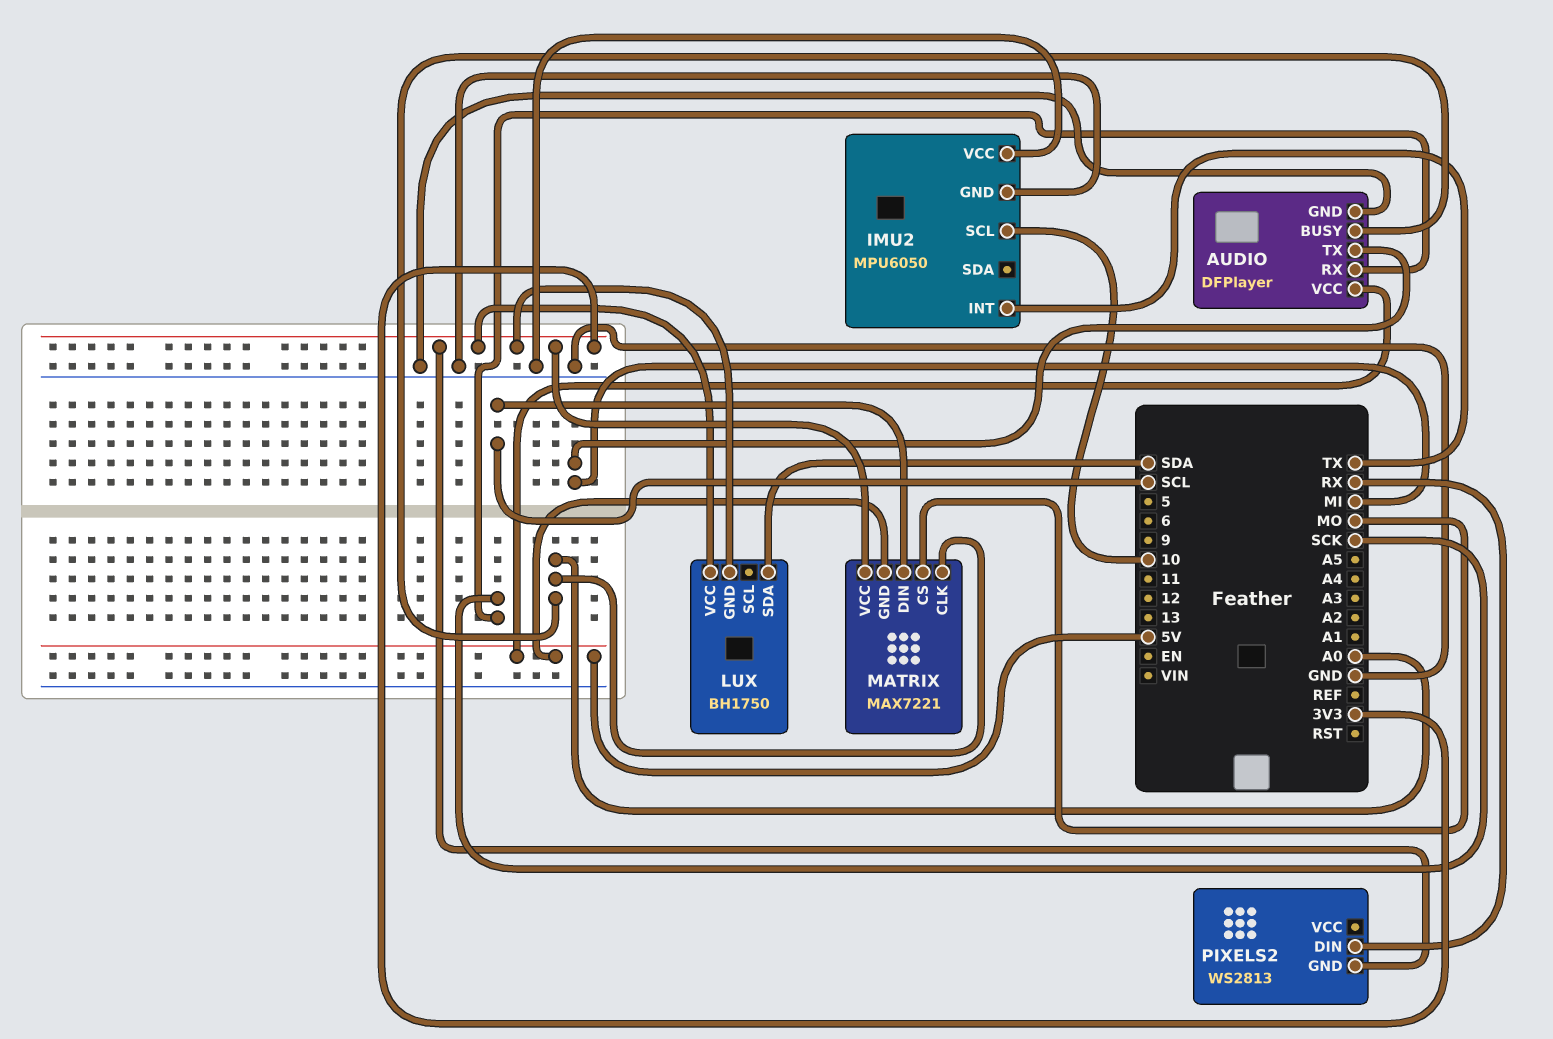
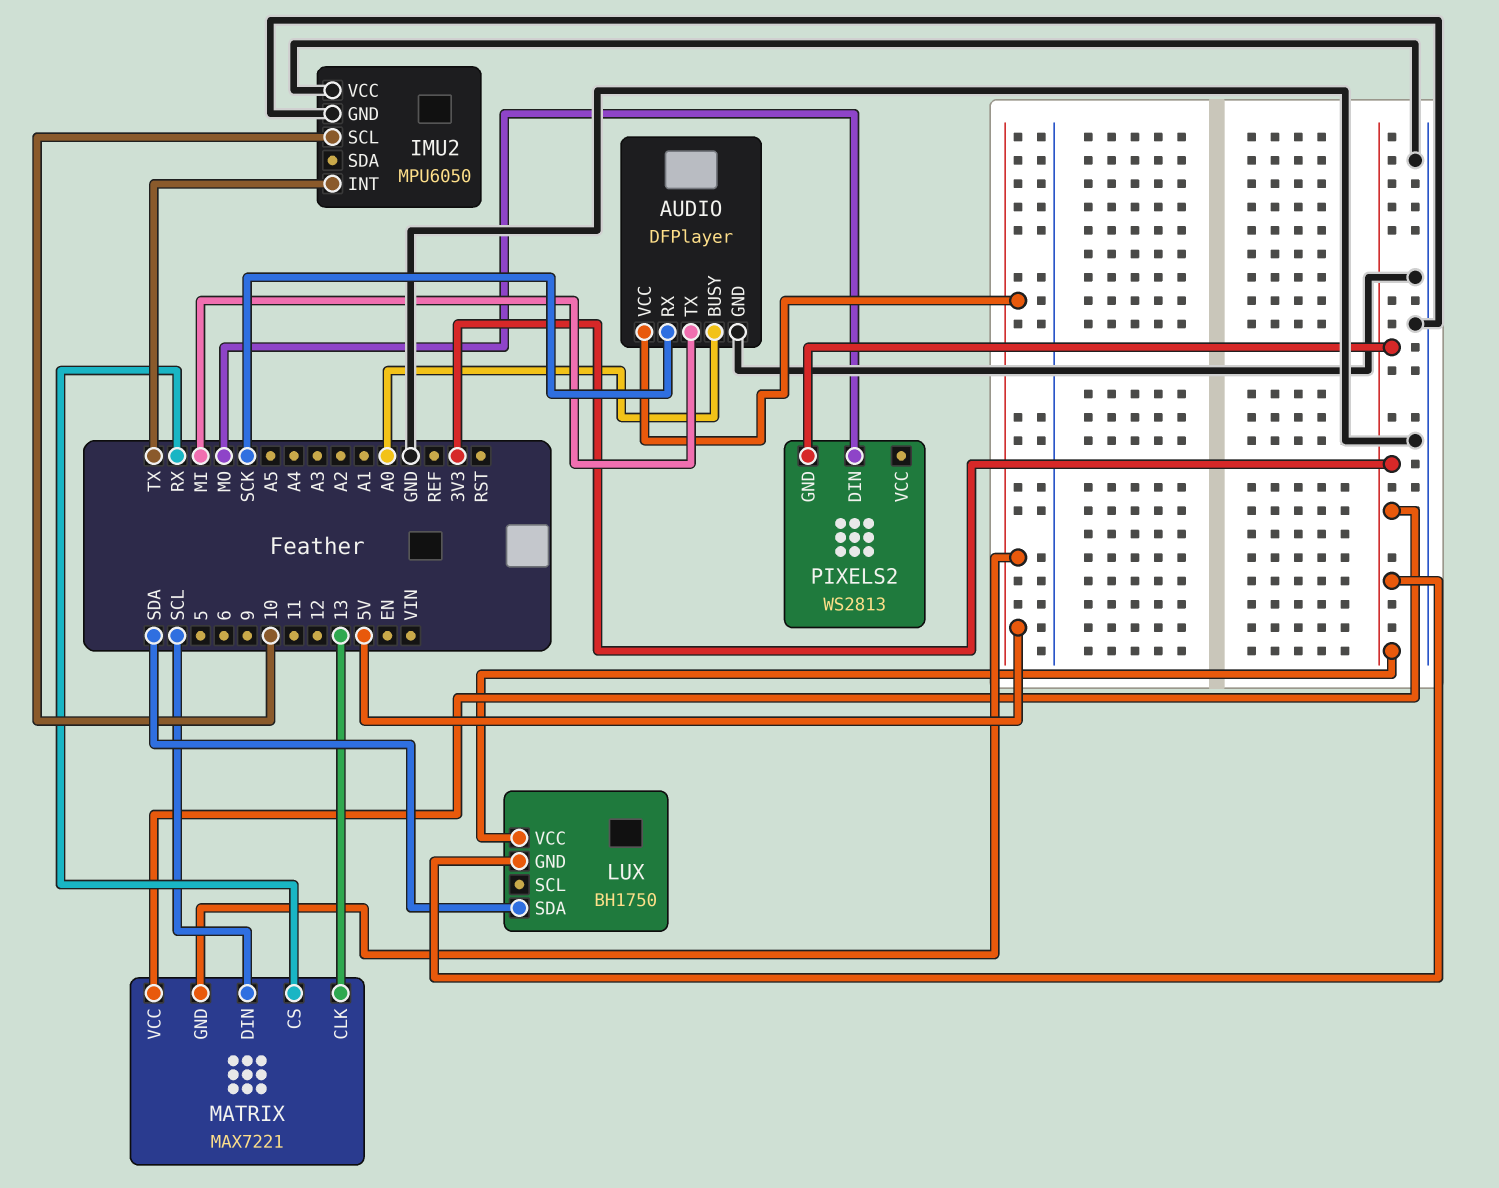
MATRIX pin CLK: A0 -> 13
MATRIX pin CS: MO -> RX
PIXELS2 pin DIN: RX -> MO

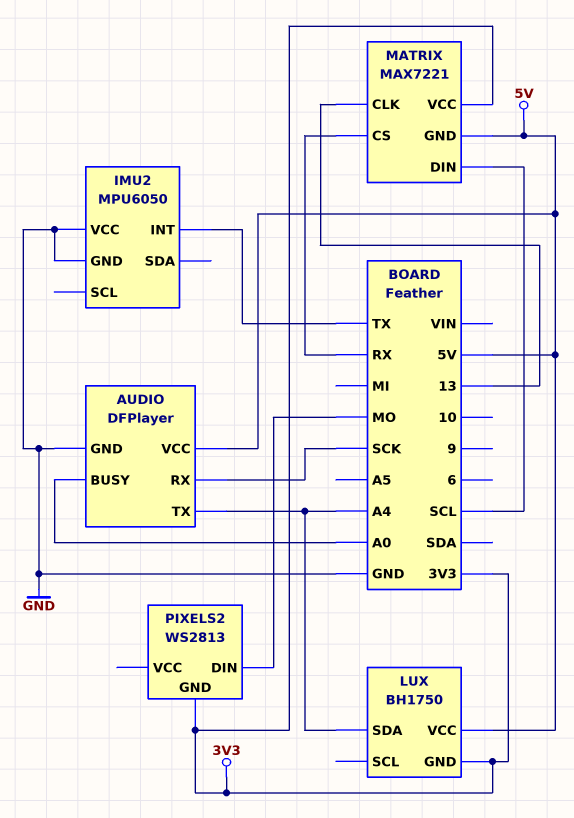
AUDIO pin TX: MI -> A4
IMU2 pin SCL: 10 -> none
LUX pin SDA: SDA -> A4
LUX pin VCC: 3V3 -> 5V

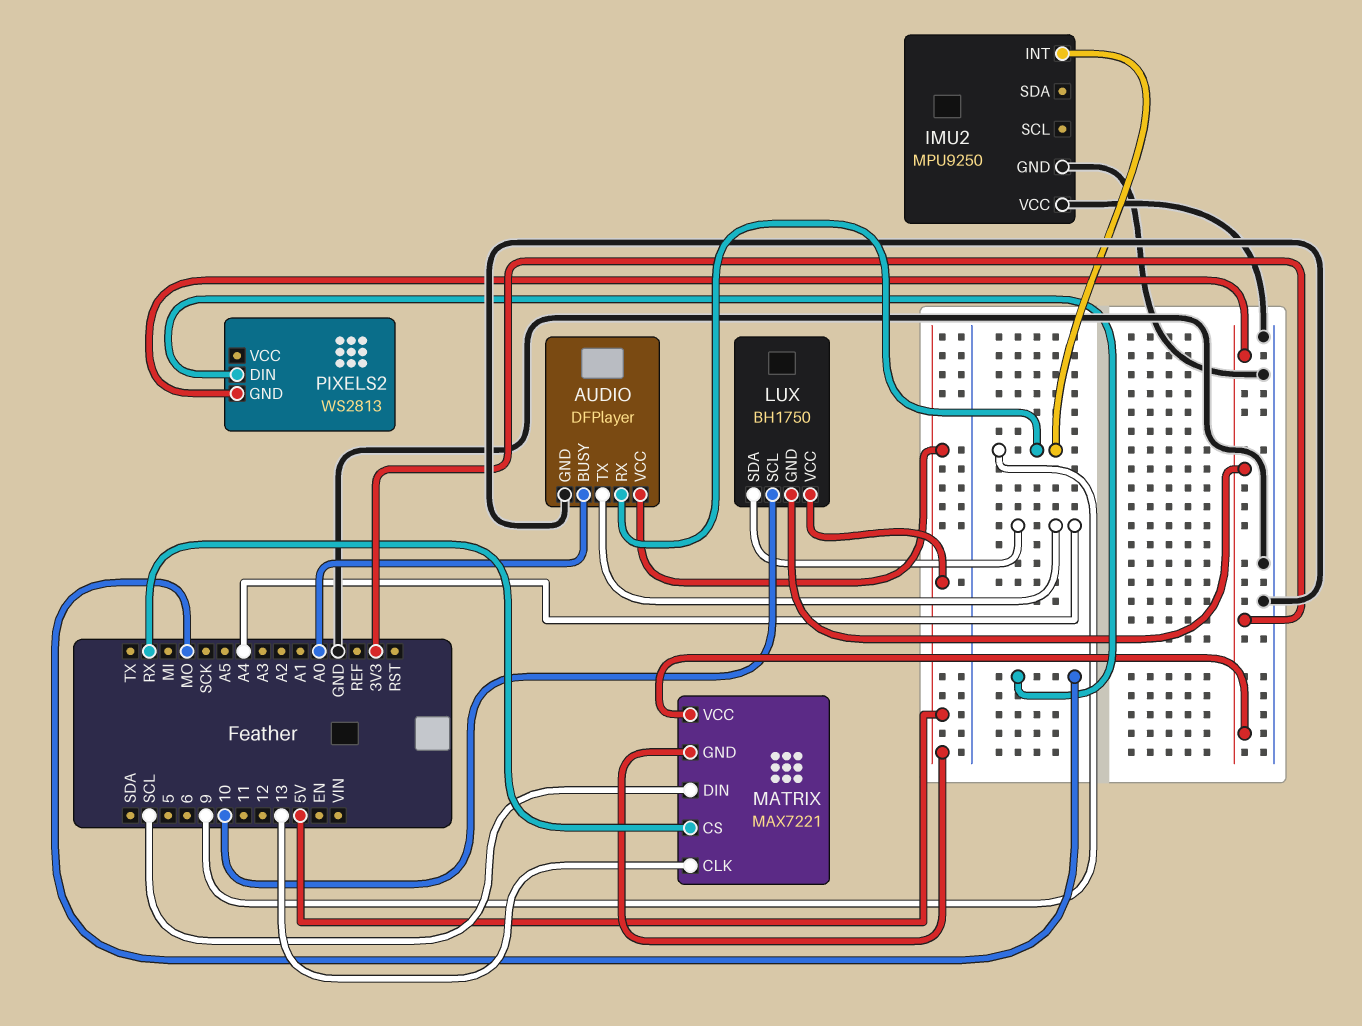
AUDIO pin RX: SCK -> 9
IMU2: MPU6050 -> MPU9250
IMU2 pin INT: TX -> 9
LUX pin SCL: none -> 10

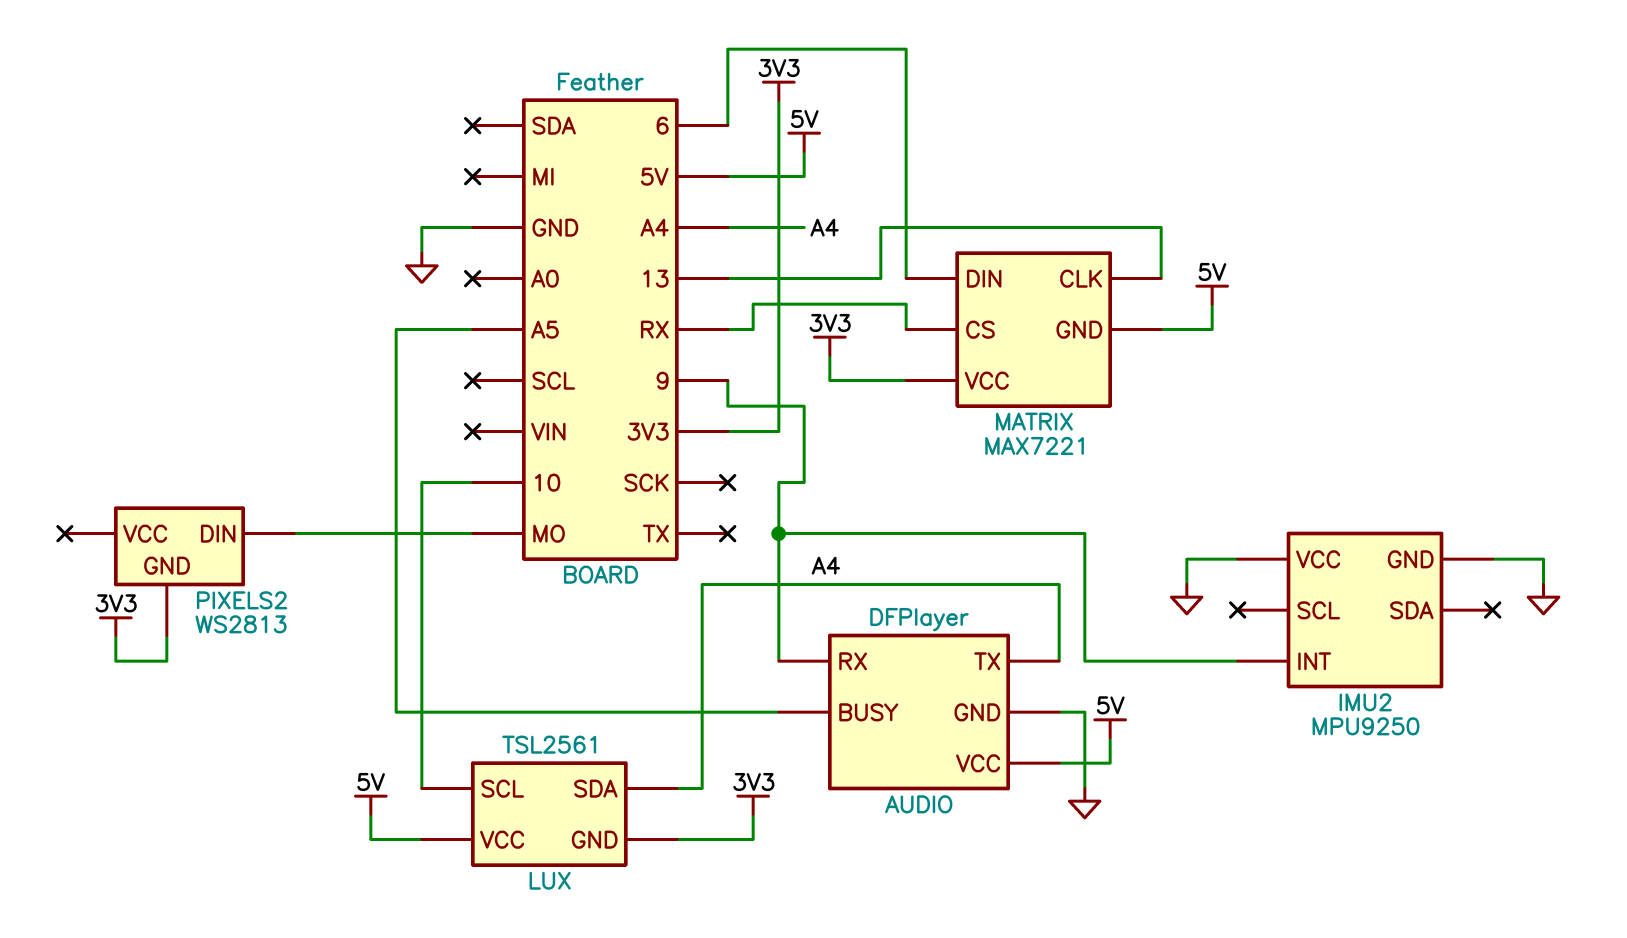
AUDIO pin BUSY: A0 -> A5
LUX: BH1750 -> TSL2561
MATRIX pin DIN: SCL -> 6

